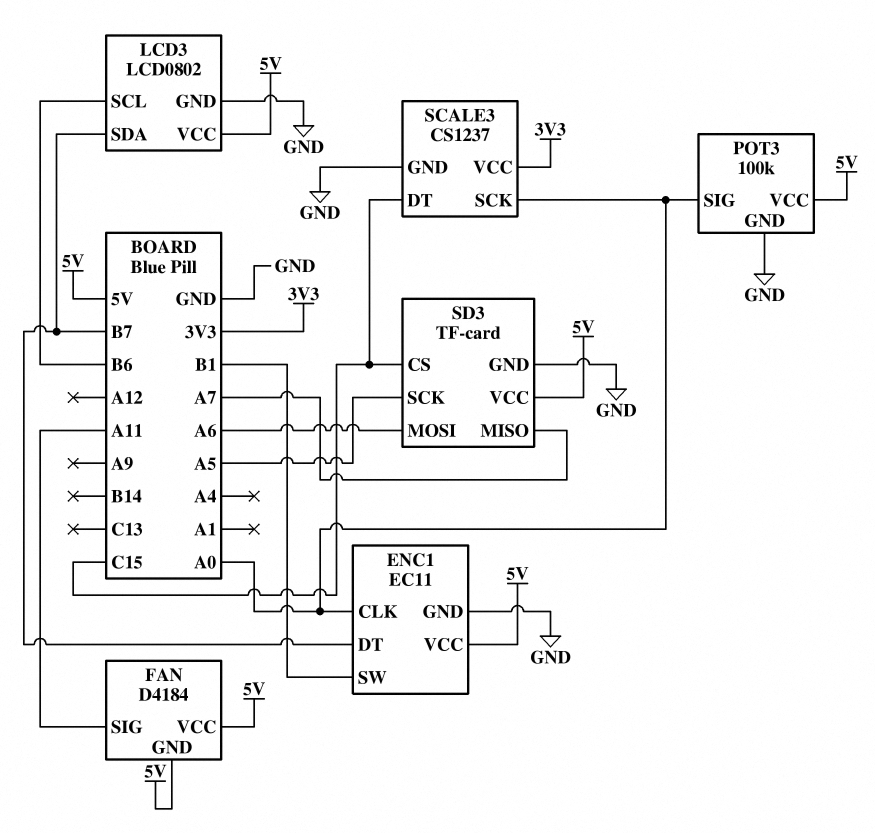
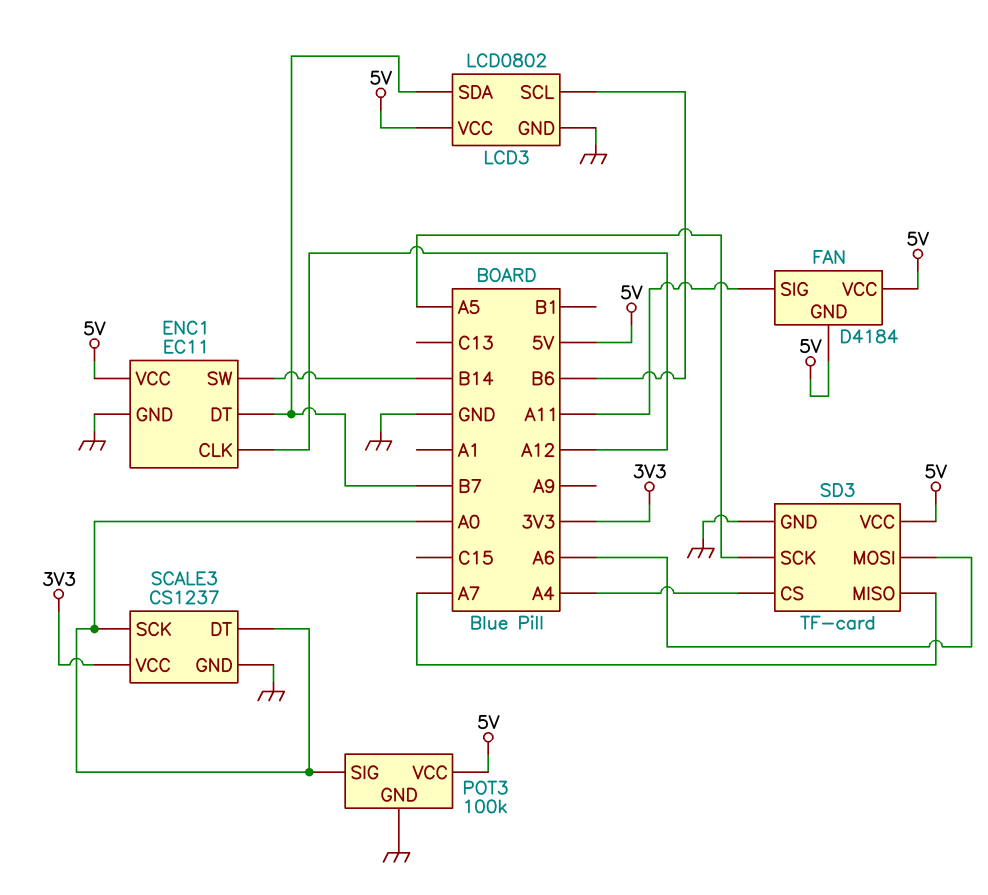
ENC1 pin CLK: A0 -> A12
ENC1 pin SW: B1 -> B14
SCALE3 pin DT: C15 -> A0
SD3 pin CS: C15 -> A4

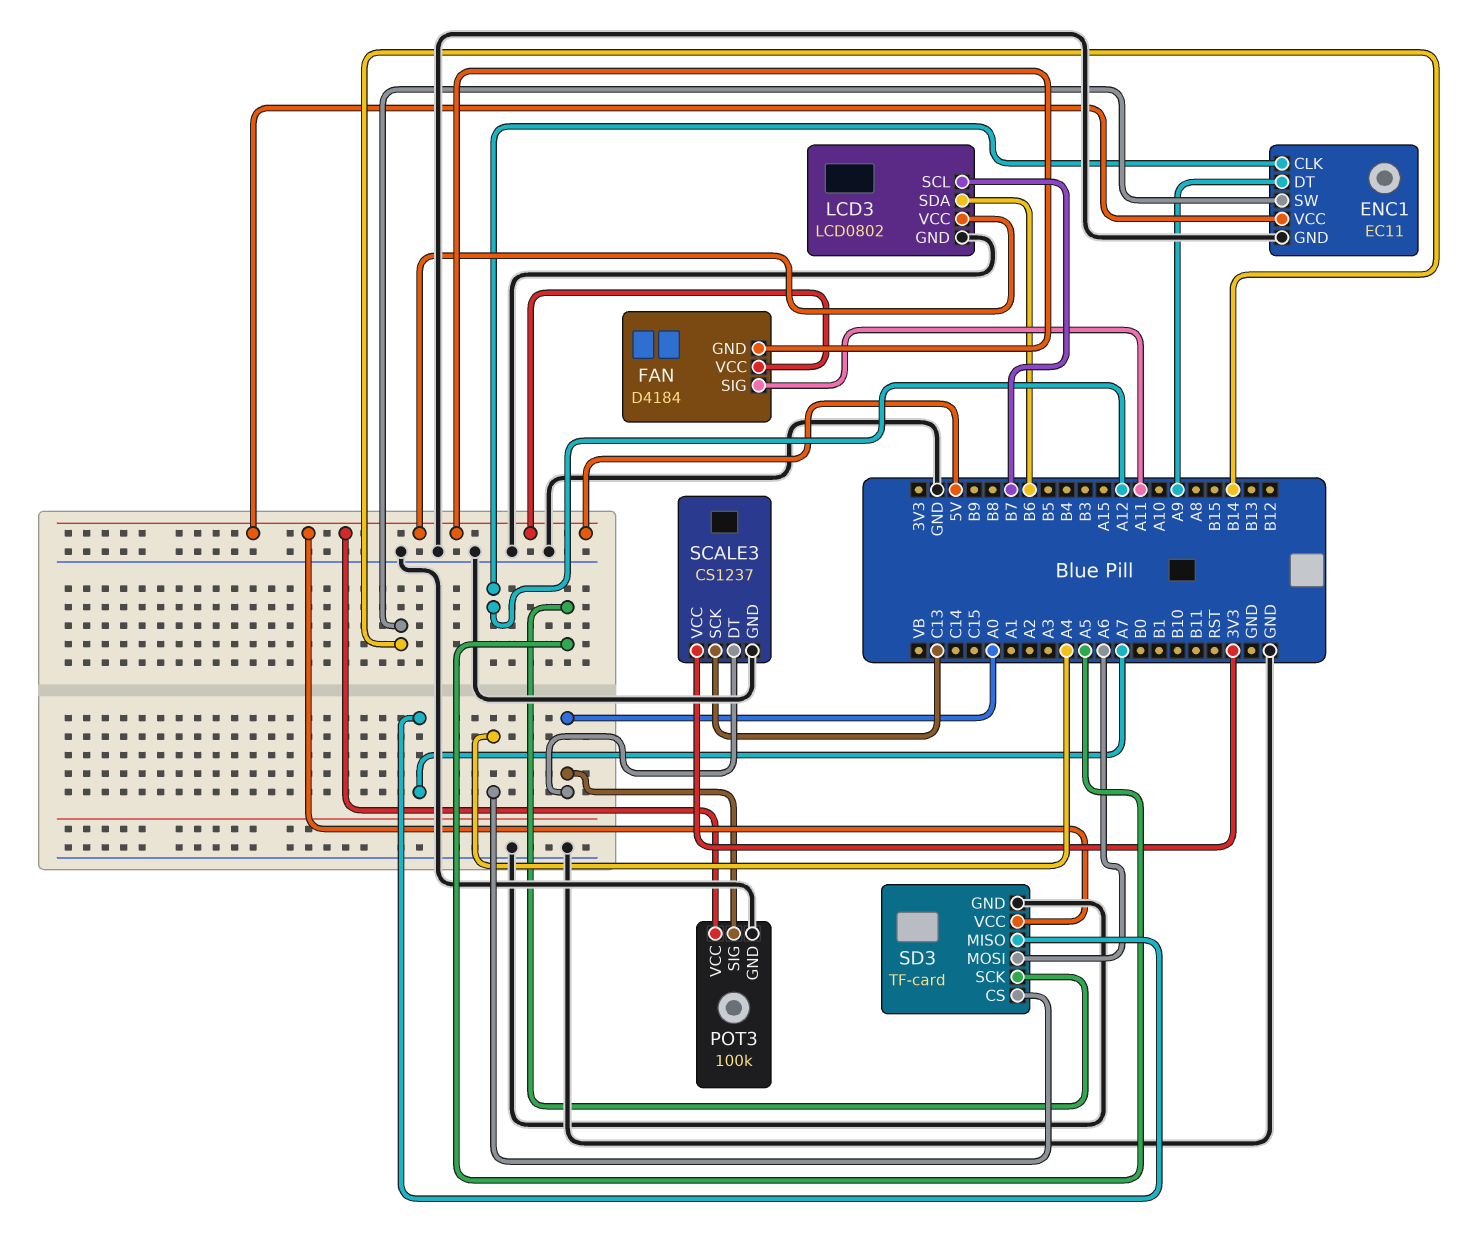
ENC1 pin DT: B7 -> A9
LCD3 pin SCL: B6 -> B7
LCD3 pin SDA: B7 -> B6
SCALE3 pin SCK: A0 -> C13

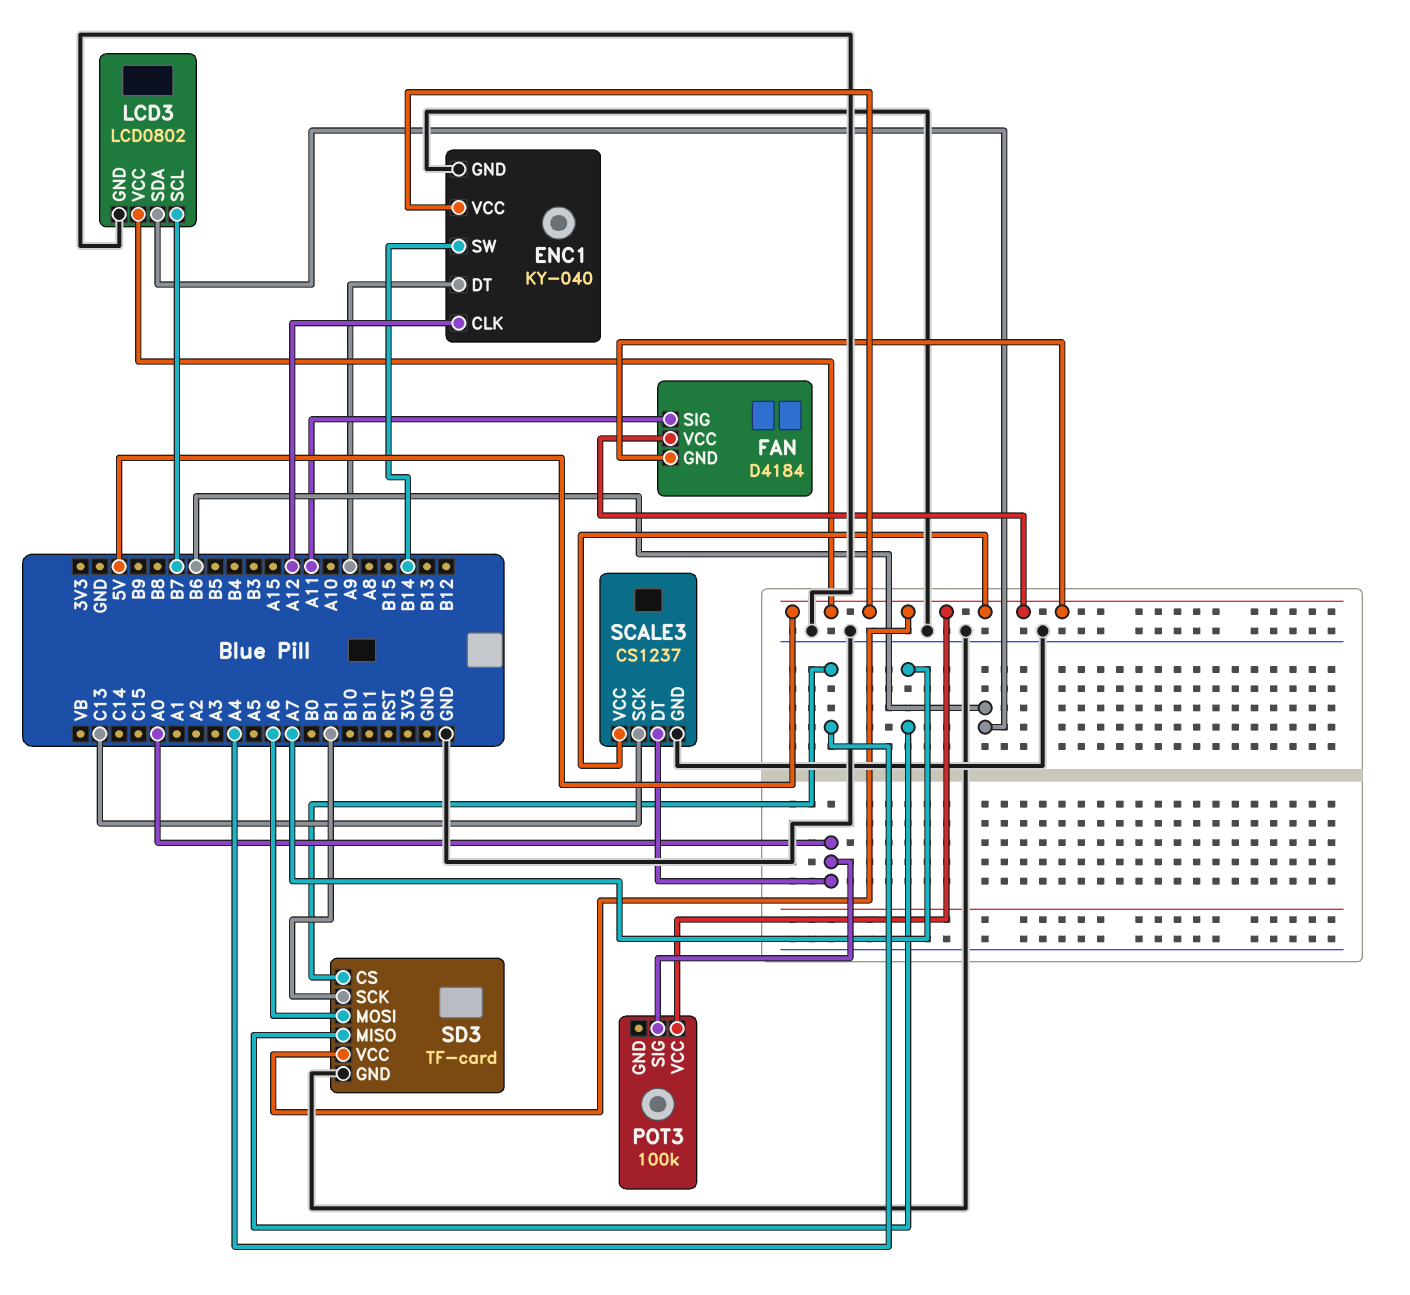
ENC1: EC11 -> KY-040
POT3 pin GND: GND -> none
SCALE3 pin VCC: 3V3 -> 5V
SD3 pin SCK: A5 -> B1

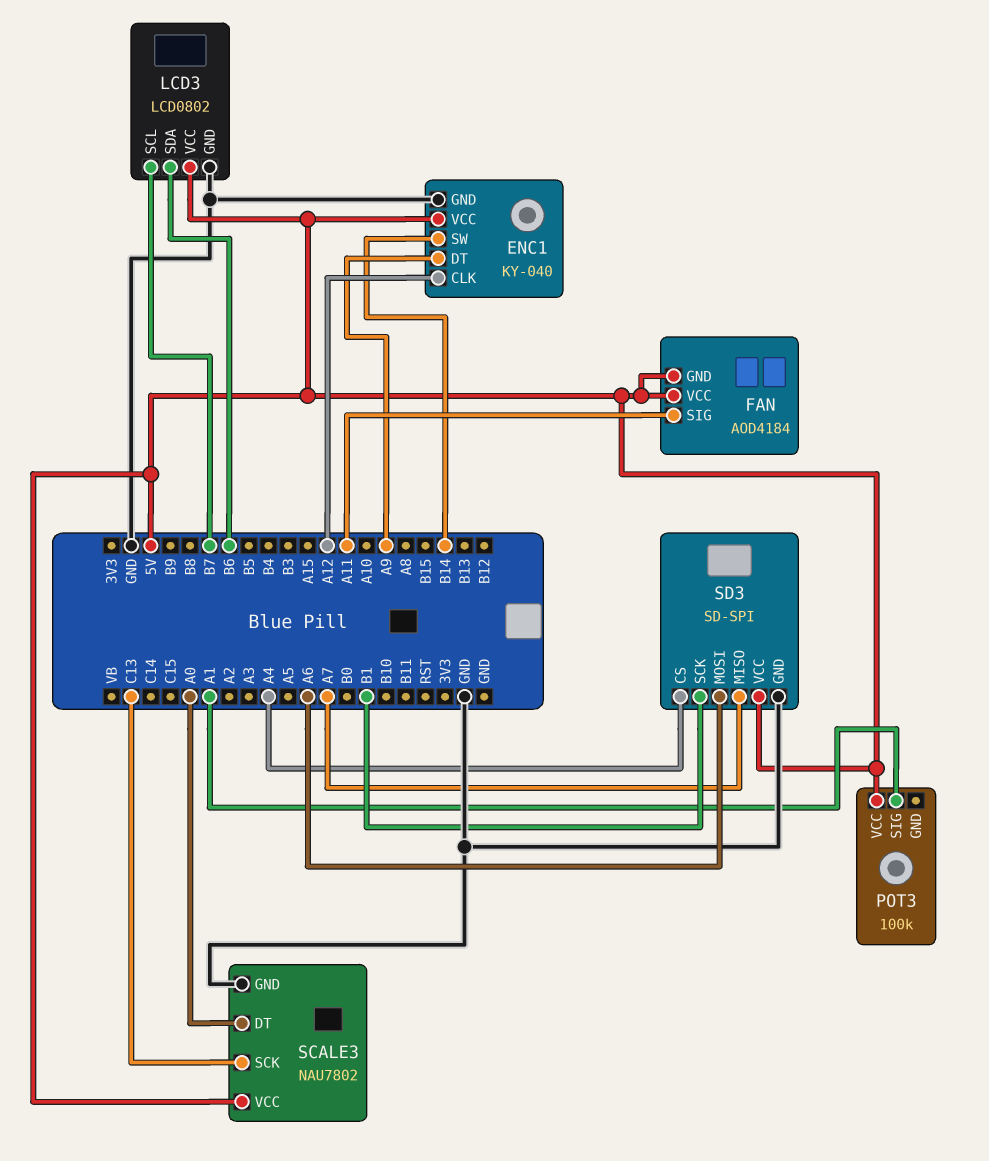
FAN: D4184 -> AOD4184
POT3 pin SIG: A0 -> A1
SCALE3: CS1237 -> NAU7802
SD3: TF-card -> SD-SPI

